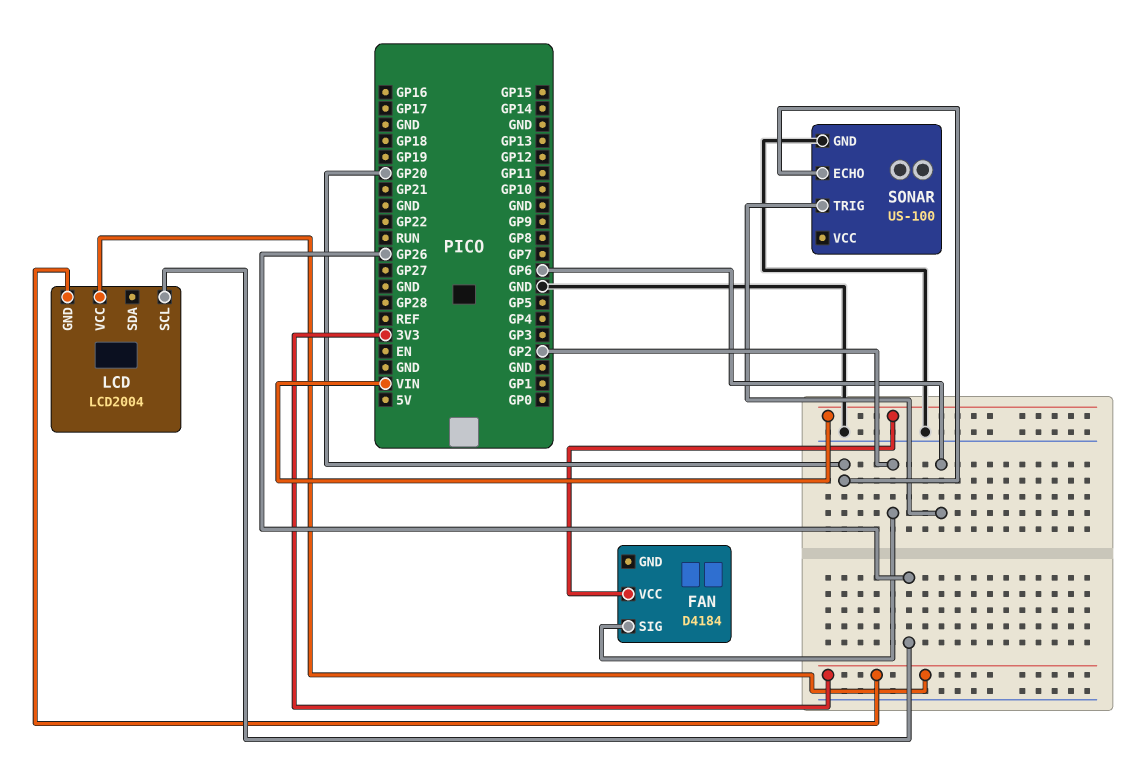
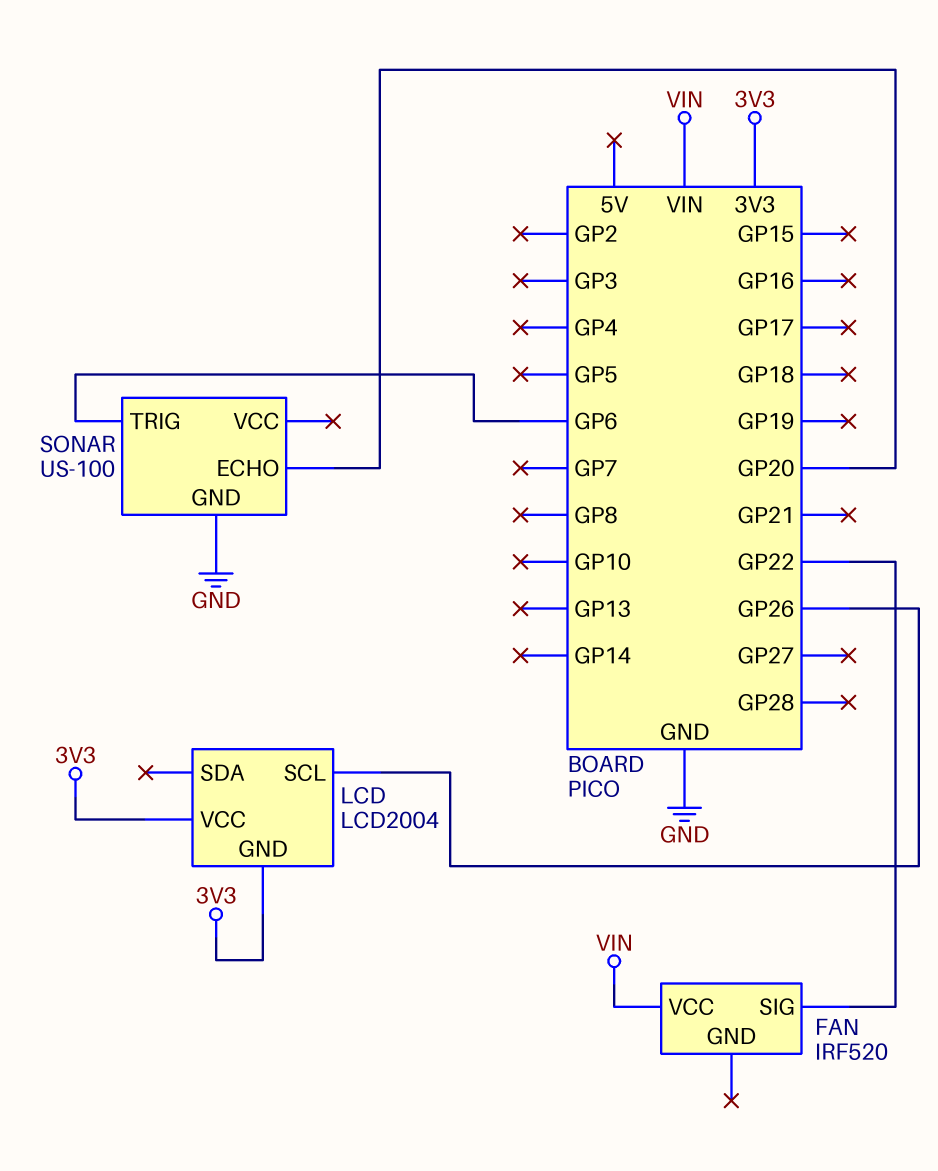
FAN: D4184 -> IRF520
FAN pin SIG: GP2 -> GP22

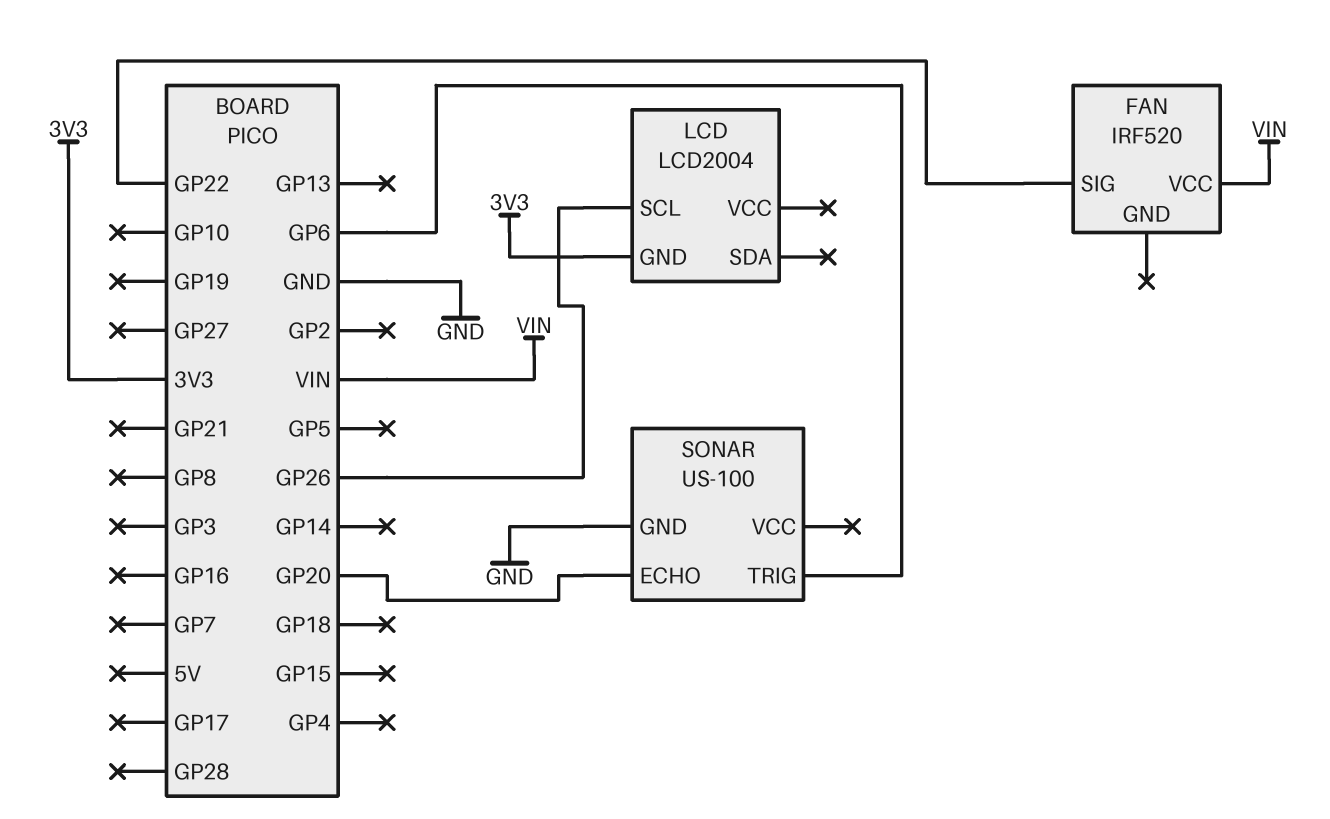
LCD pin VCC: 3V3 -> none

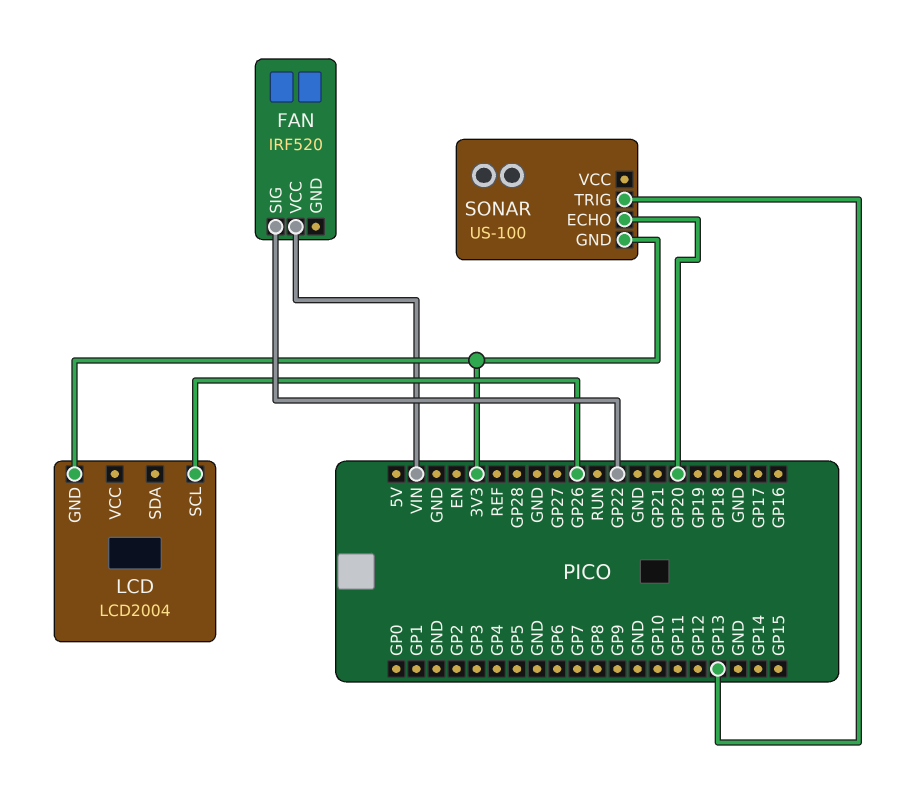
SONAR pin GND: GND -> 3V3
SONAR pin TRIG: GP6 -> GP13

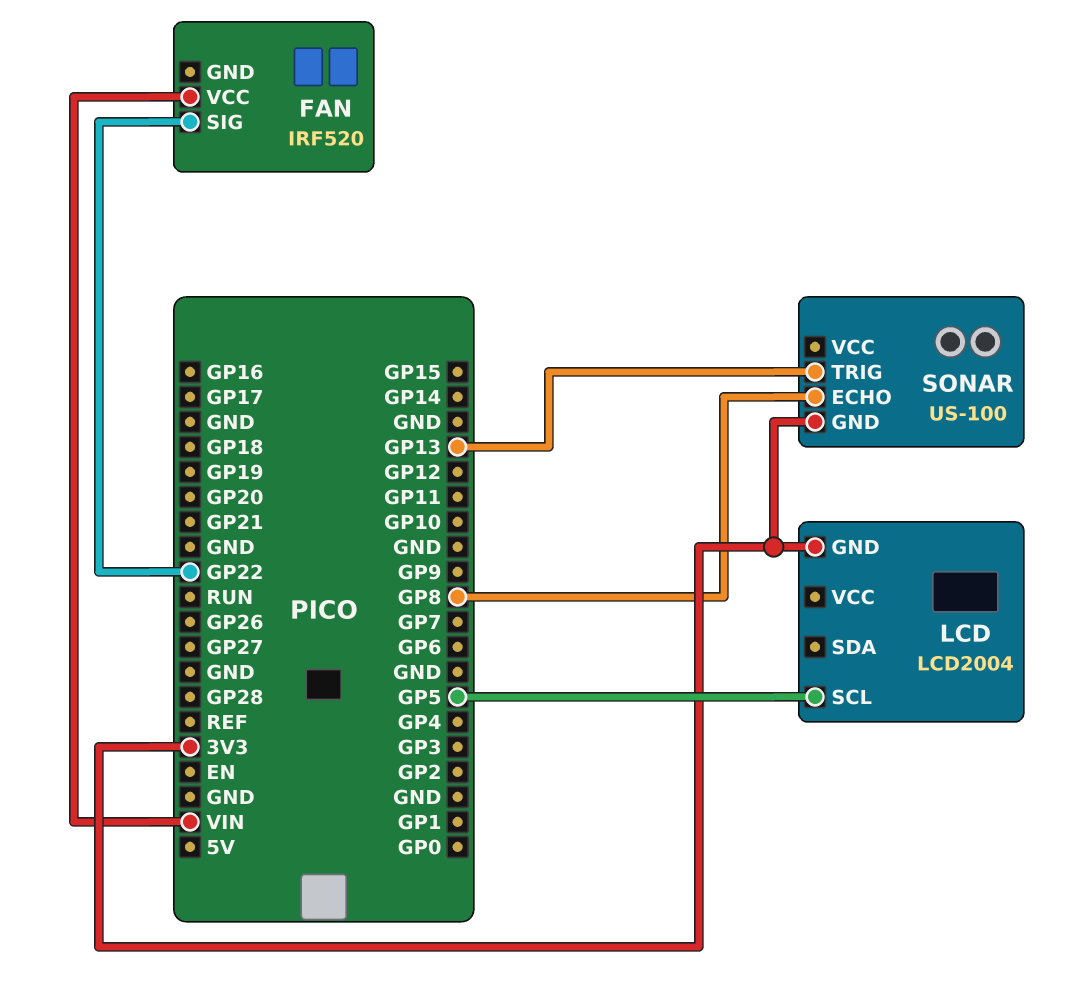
LCD pin SCL: GP26 -> GP5
SONAR pin ECHO: GP20 -> GP8

